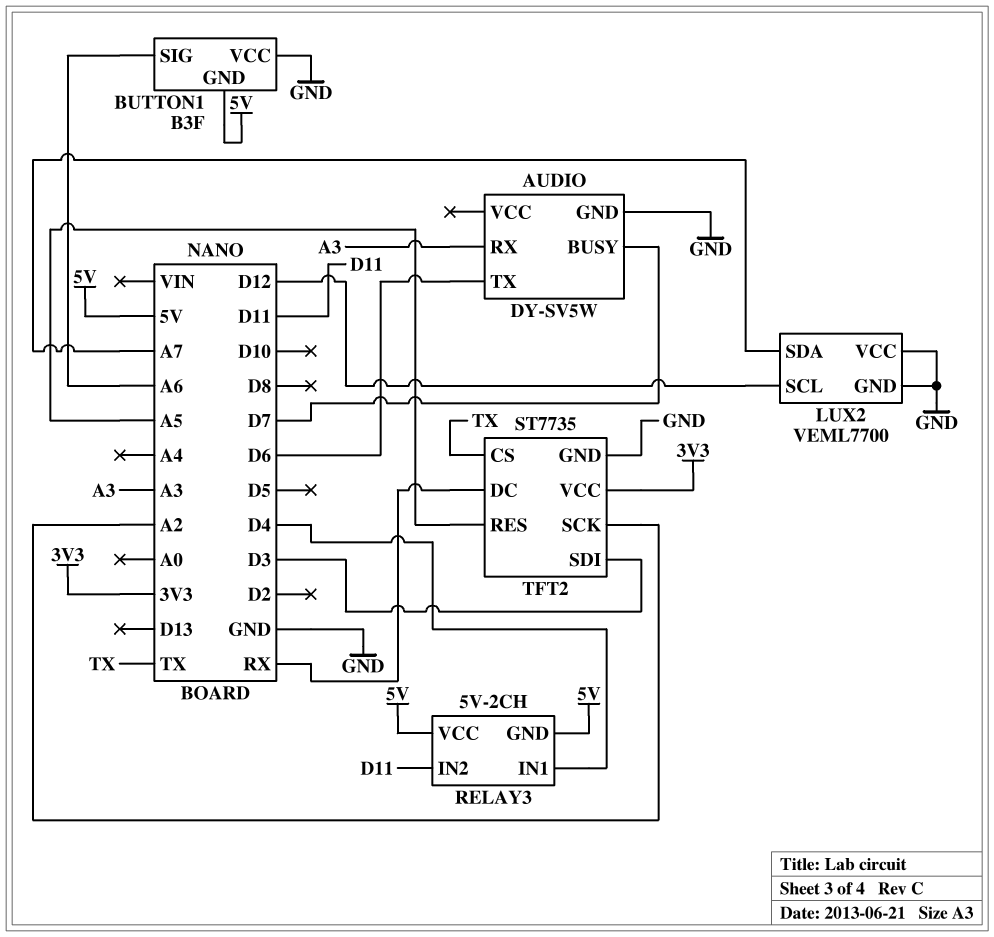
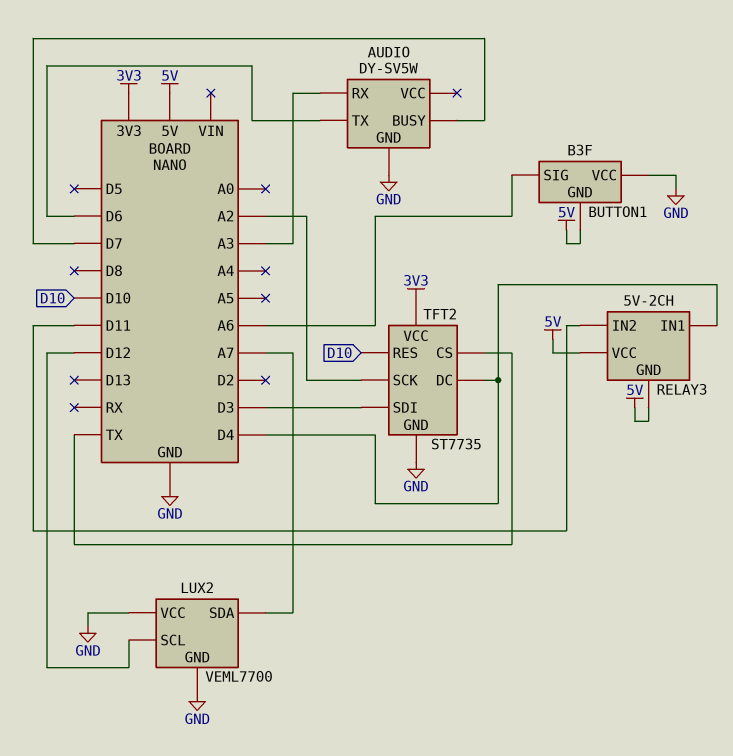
TFT2 pin DC: RX -> D4
TFT2 pin RES: A5 -> D10

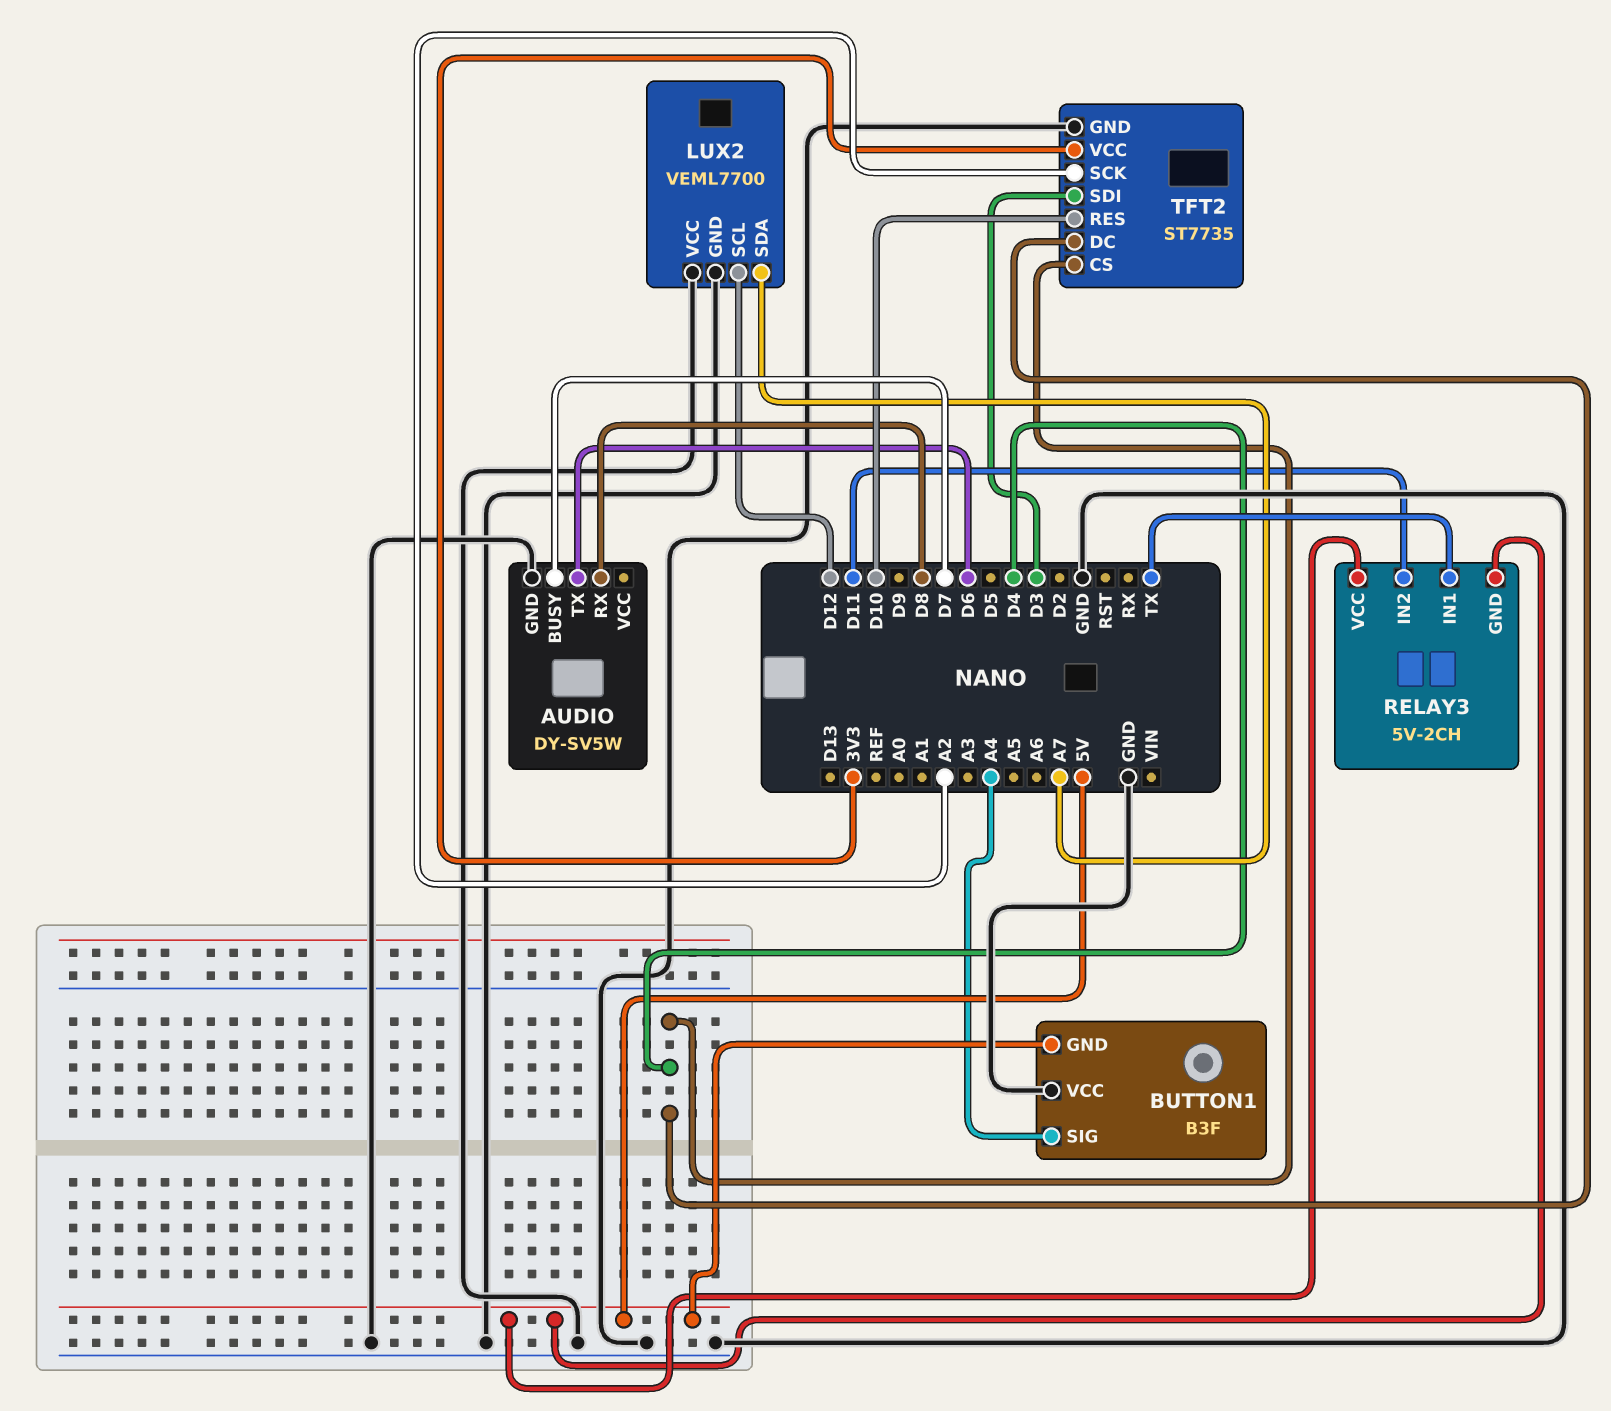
AUDIO pin RX: A3 -> D8
BUTTON1 pin SIG: A6 -> A4
RELAY3 pin IN1: D4 -> TX
TFT2 pin CS: TX -> D4

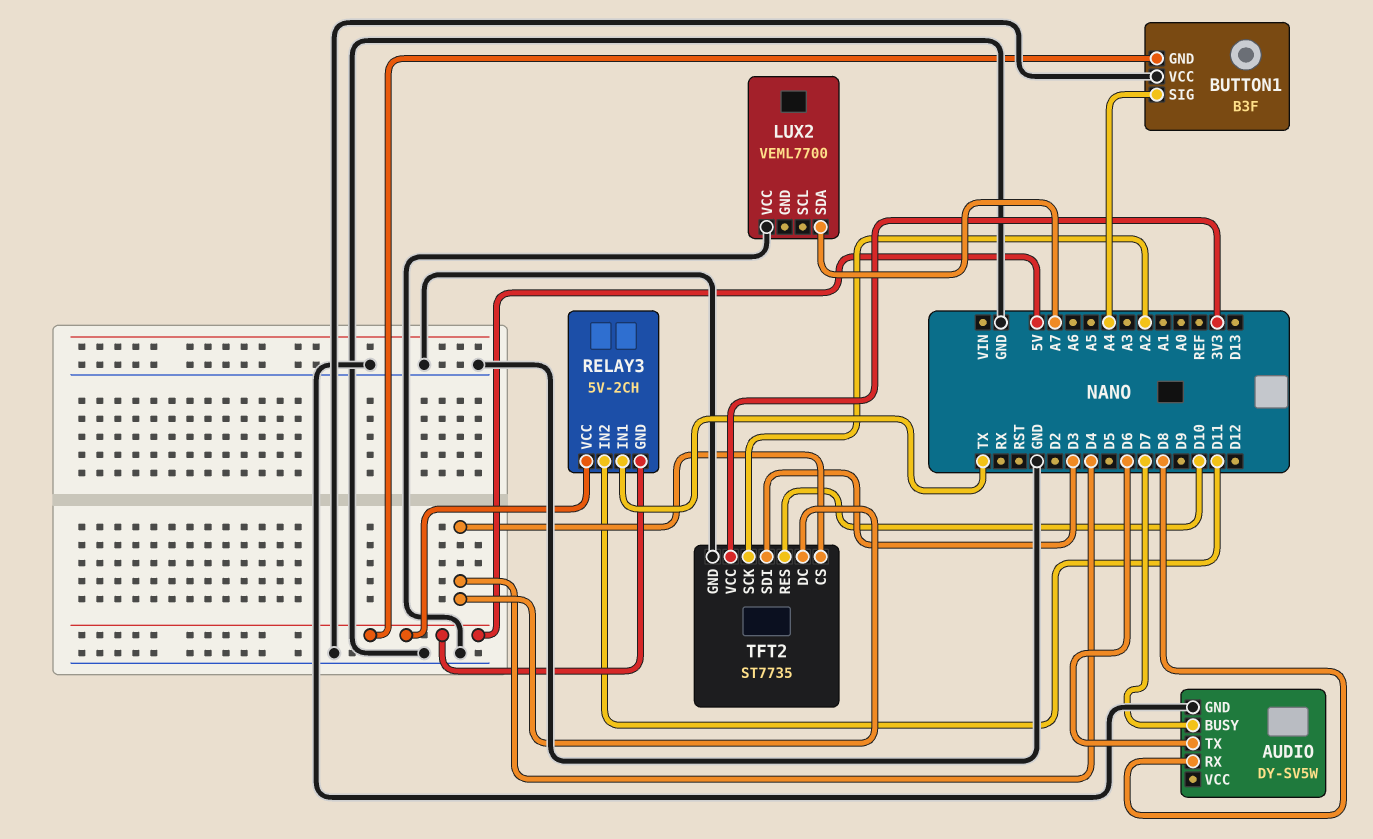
LUX2 pin GND: GND -> none
LUX2 pin SCL: D12 -> none

